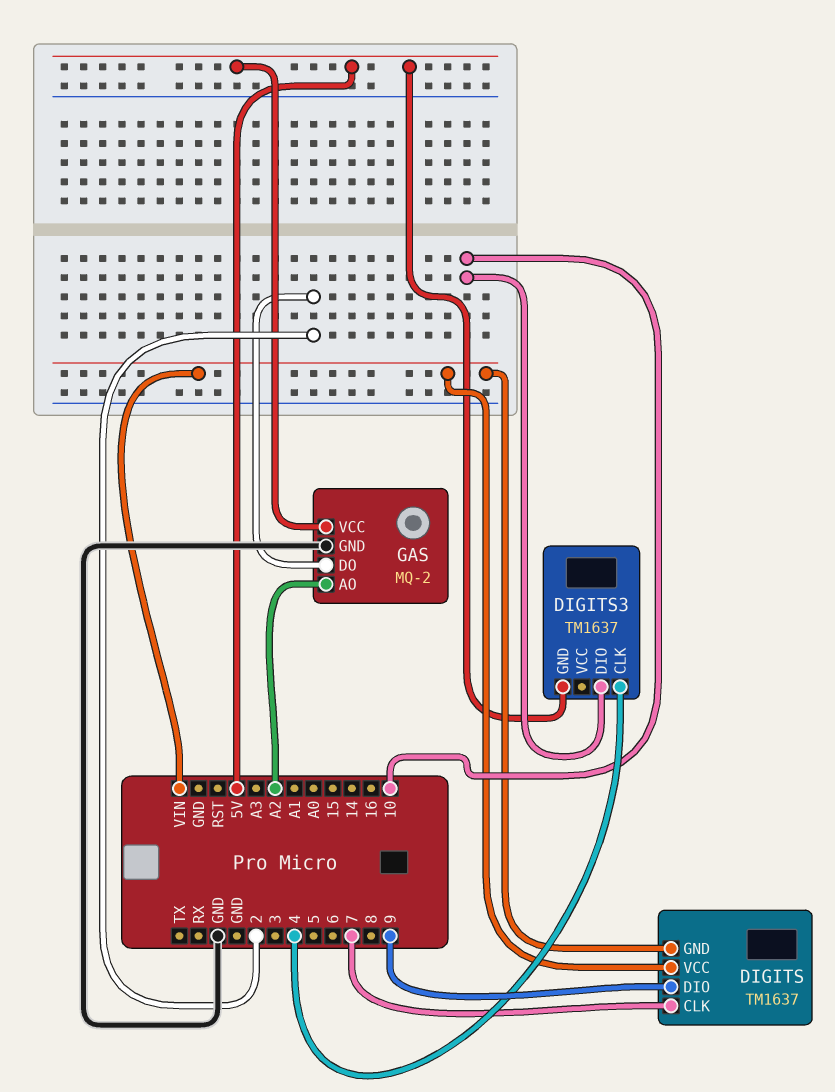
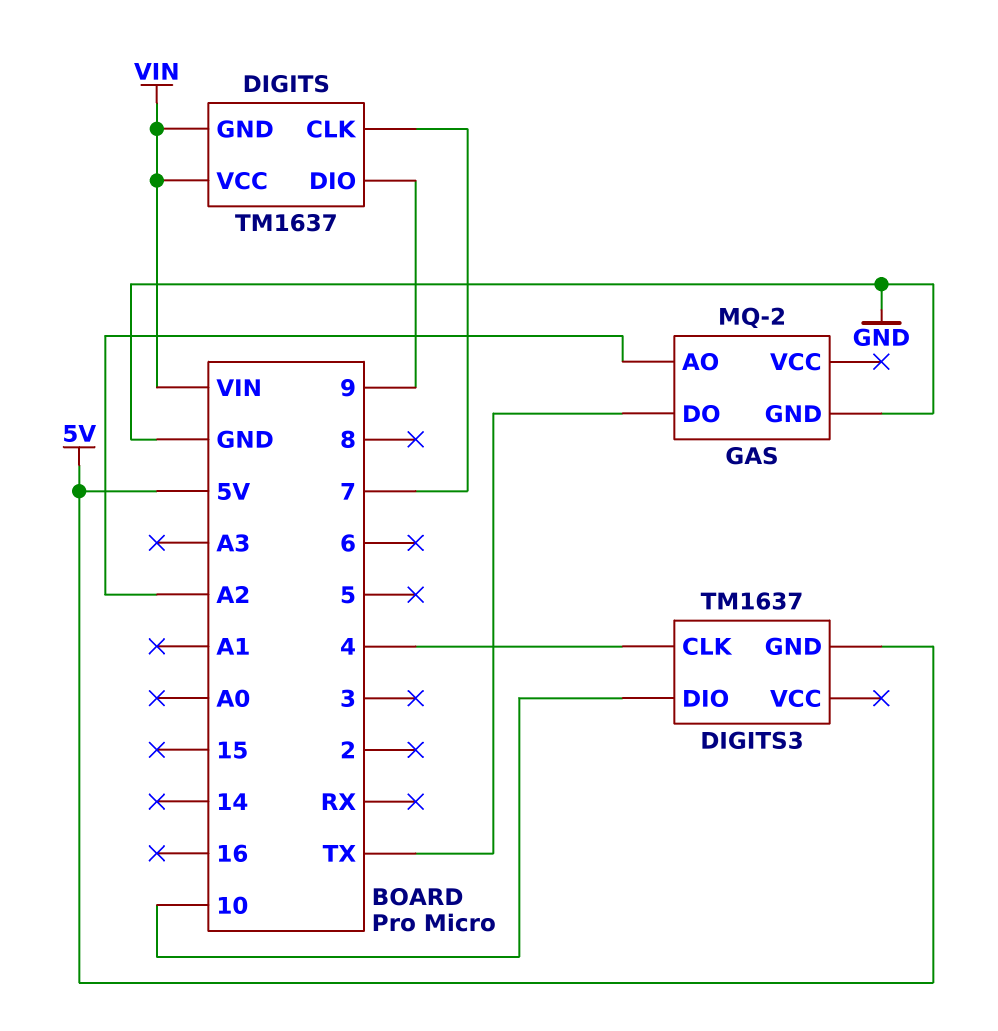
GAS pin DO: 2 -> TX
GAS pin VCC: 5V -> none

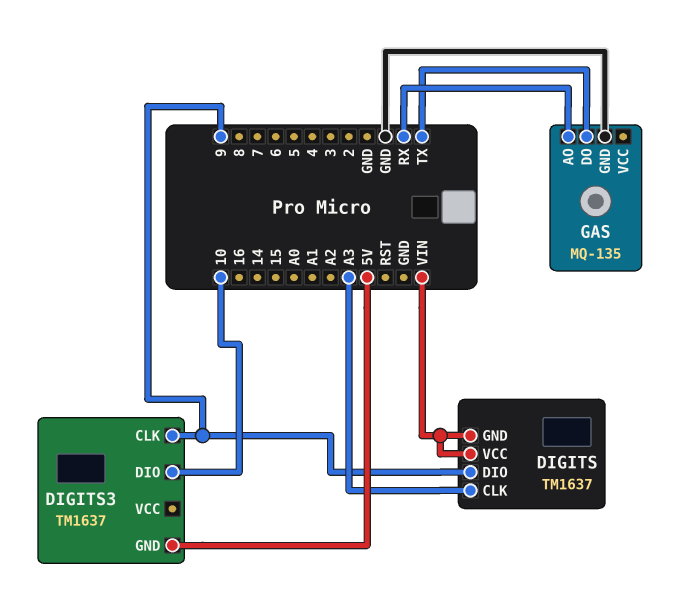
DIGITS pin CLK: 7 -> A3
DIGITS3 pin CLK: 4 -> 9
GAS: MQ-2 -> MQ-135
GAS pin AO: A2 -> RX

